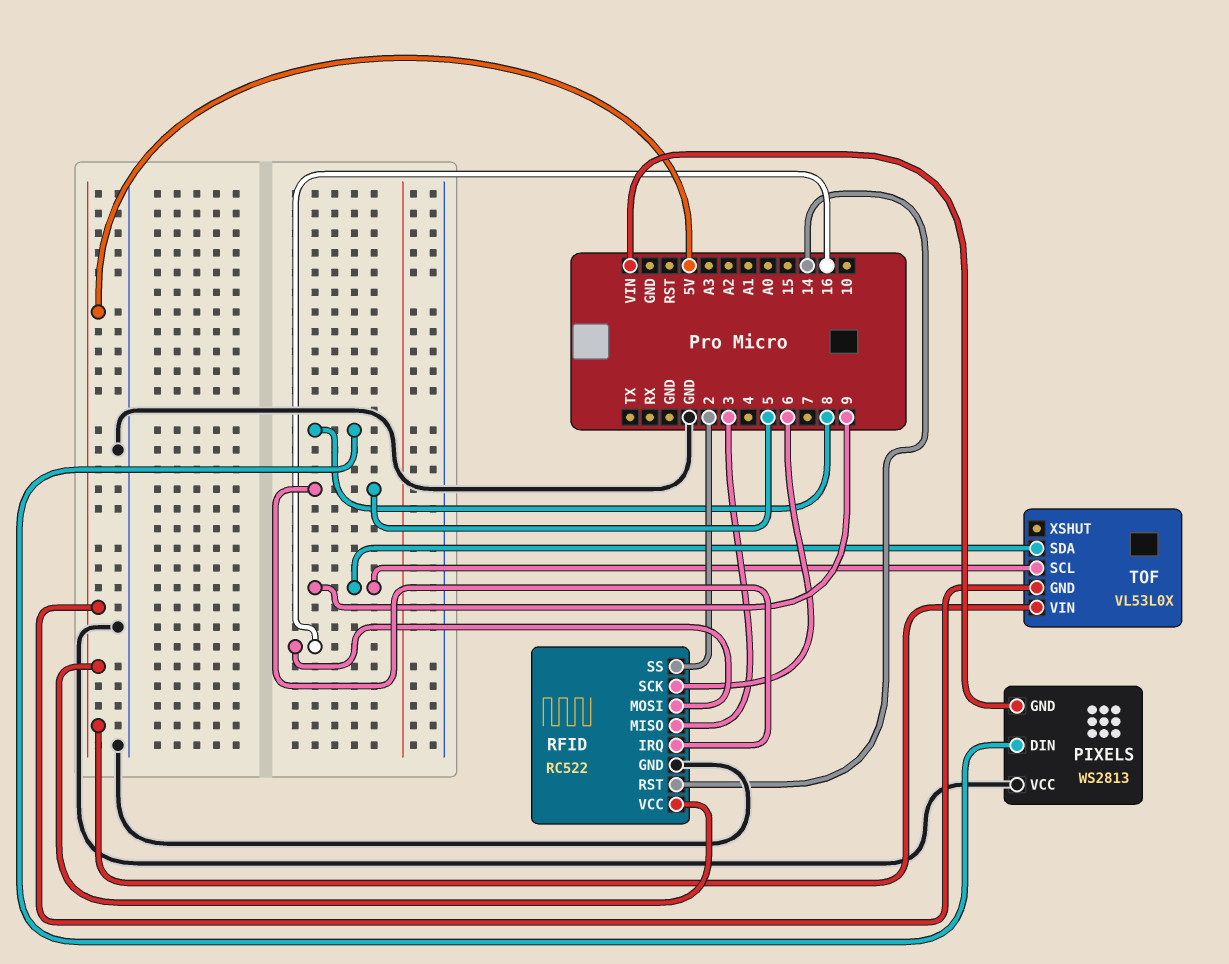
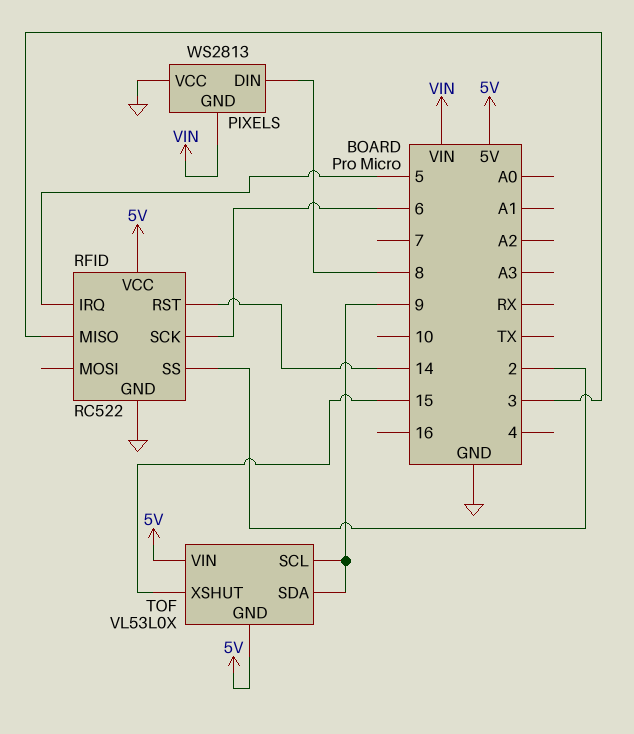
RFID pin MOSI: 16 -> none
TOF pin XSHUT: none -> 15

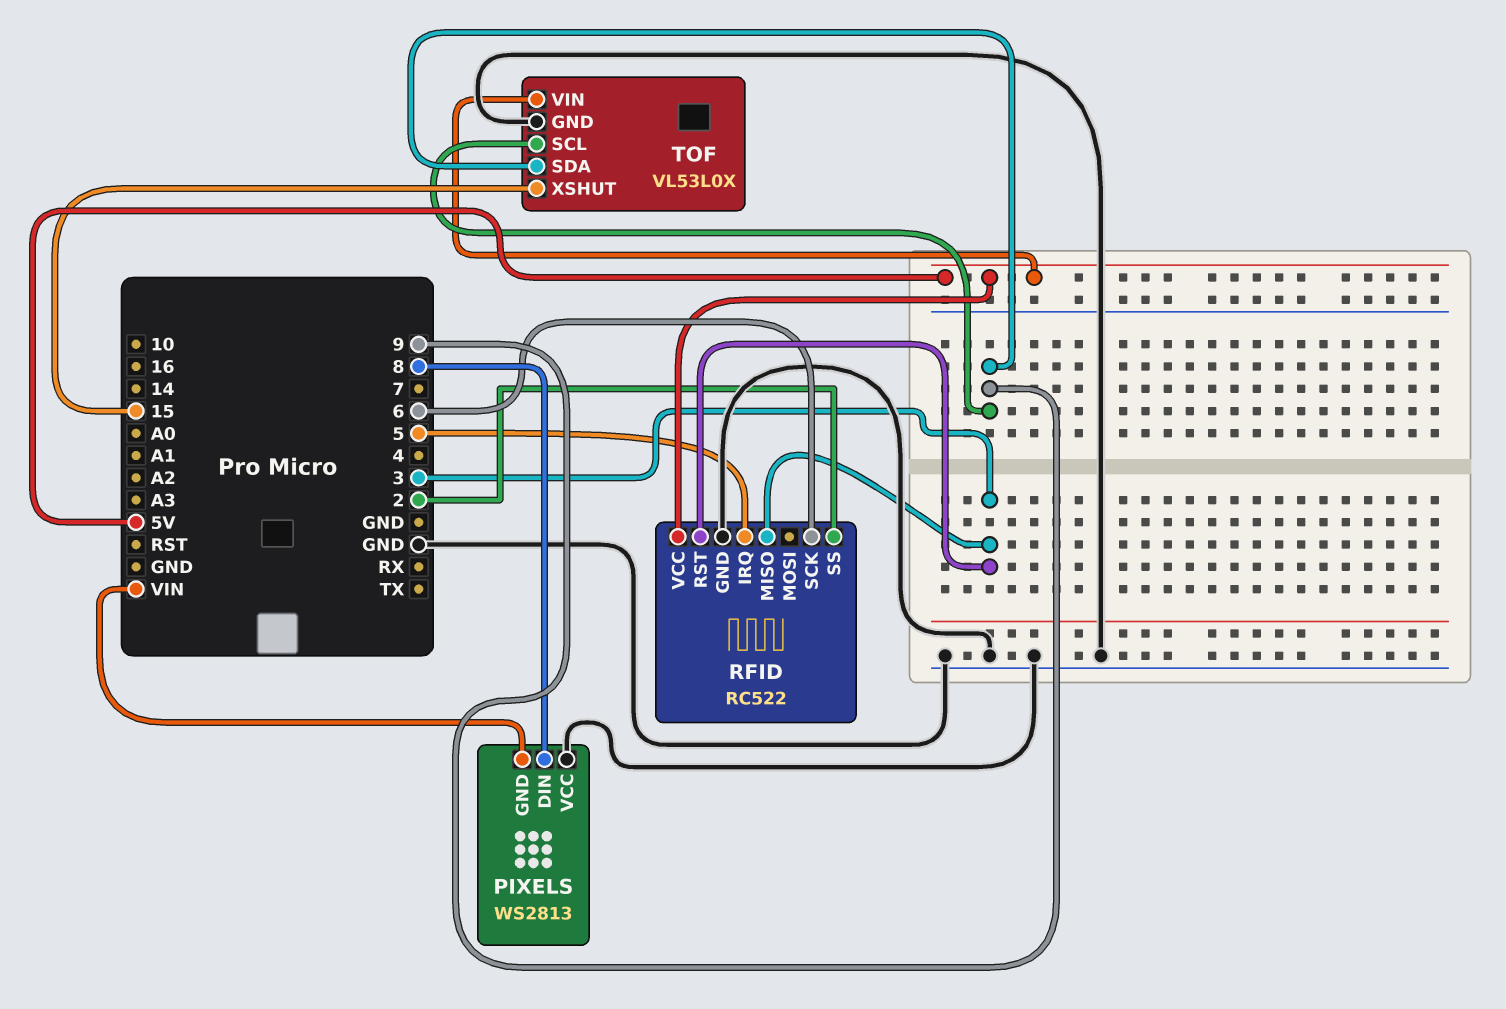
RFID pin RST: 14 -> 3
TOF pin GND: 5V -> GND

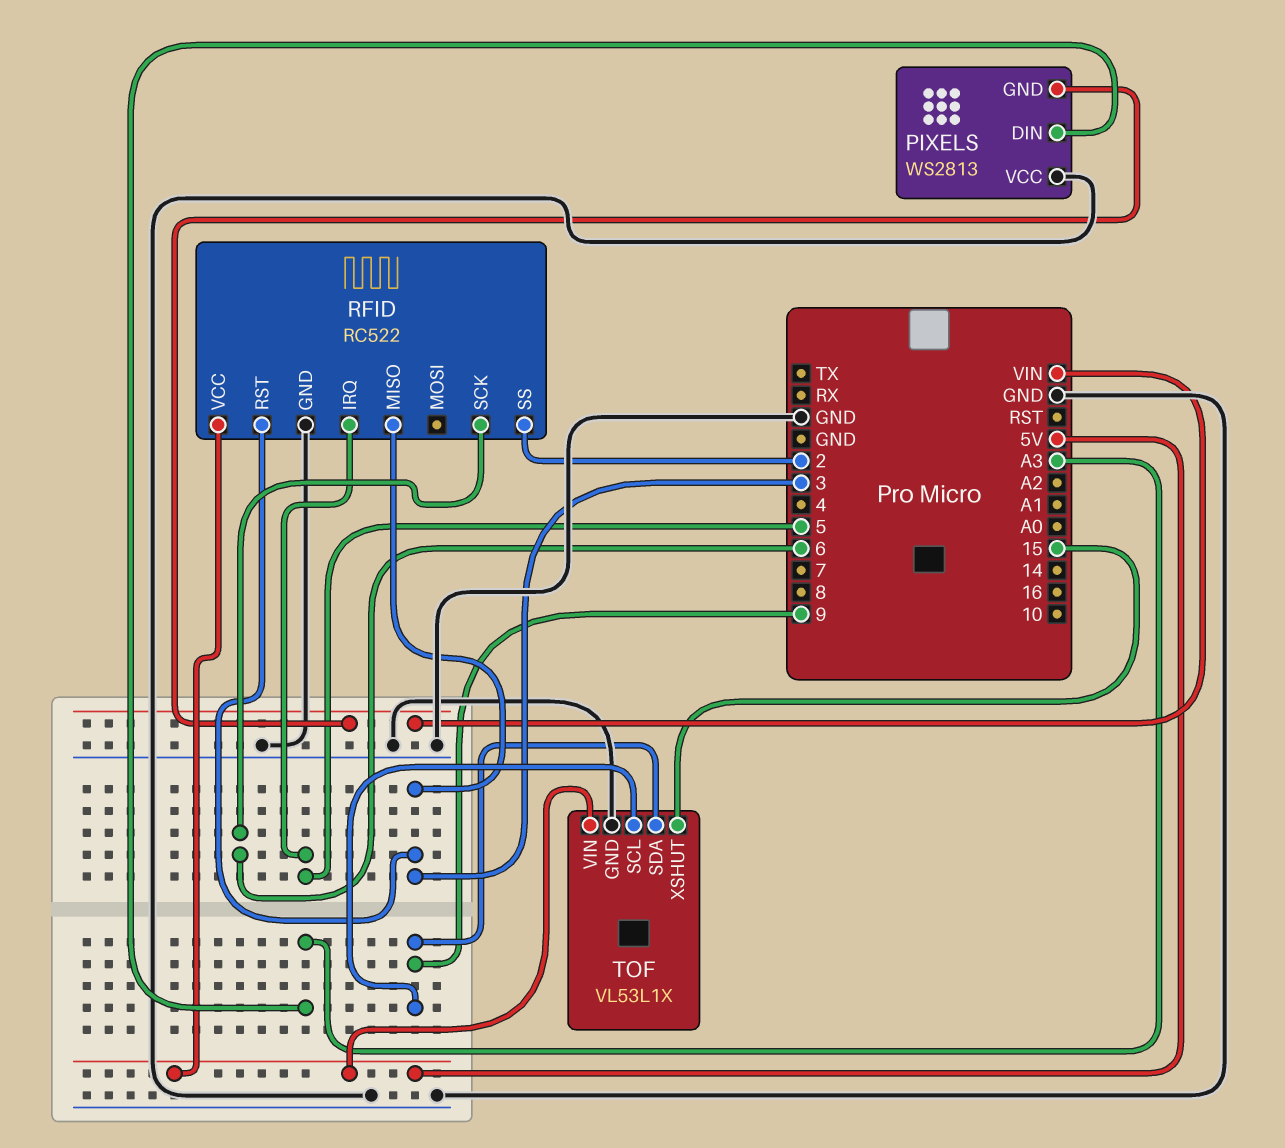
PIXELS pin DIN: 8 -> A3
TOF: VL53L0X -> VL53L1X

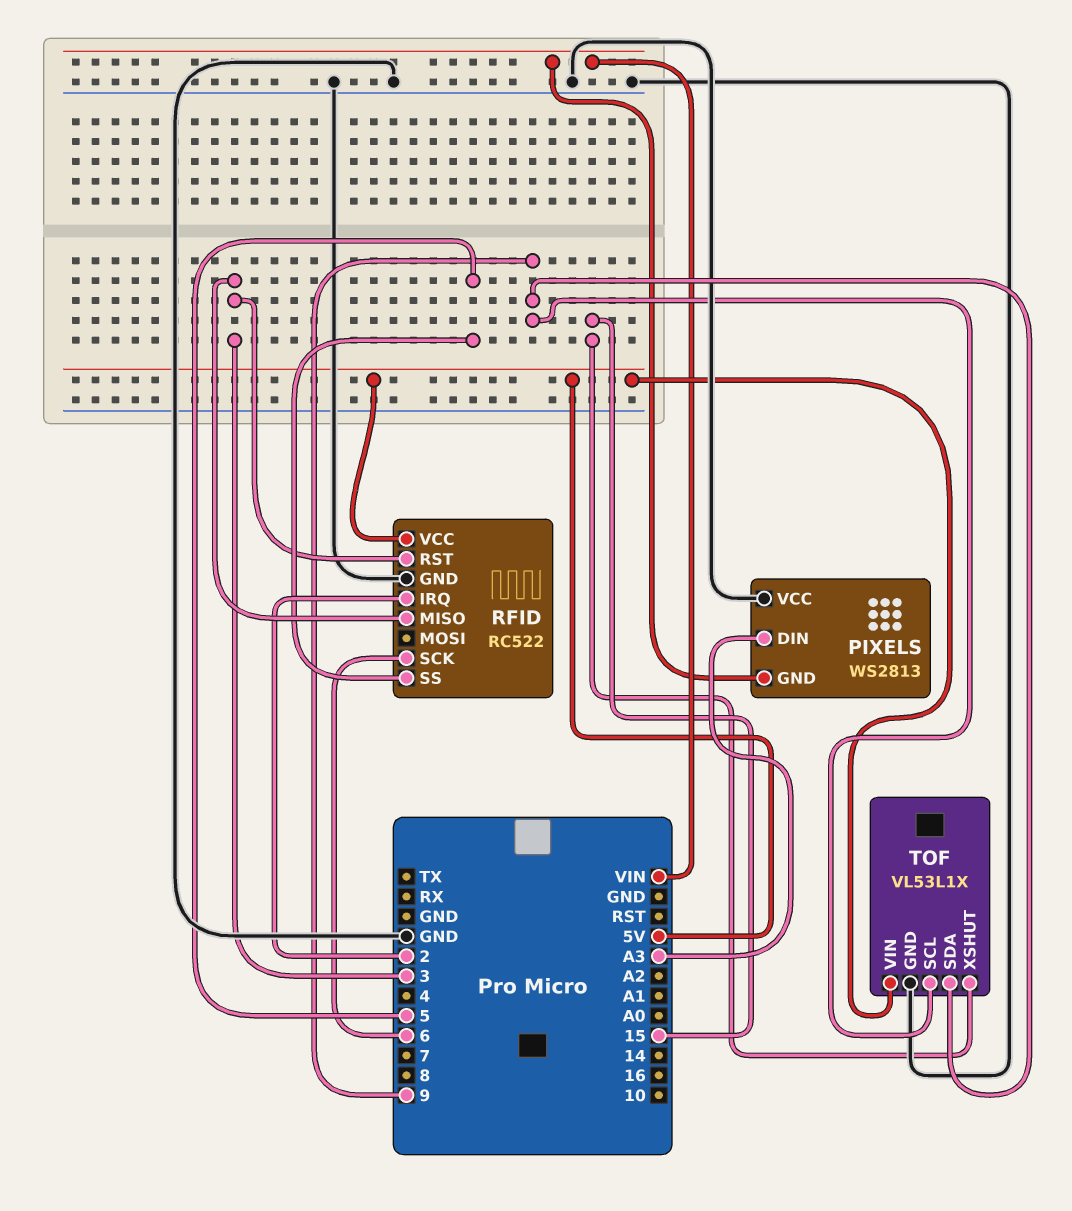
RFID pin IRQ: 5 -> 2
RFID pin SS: 2 -> 5

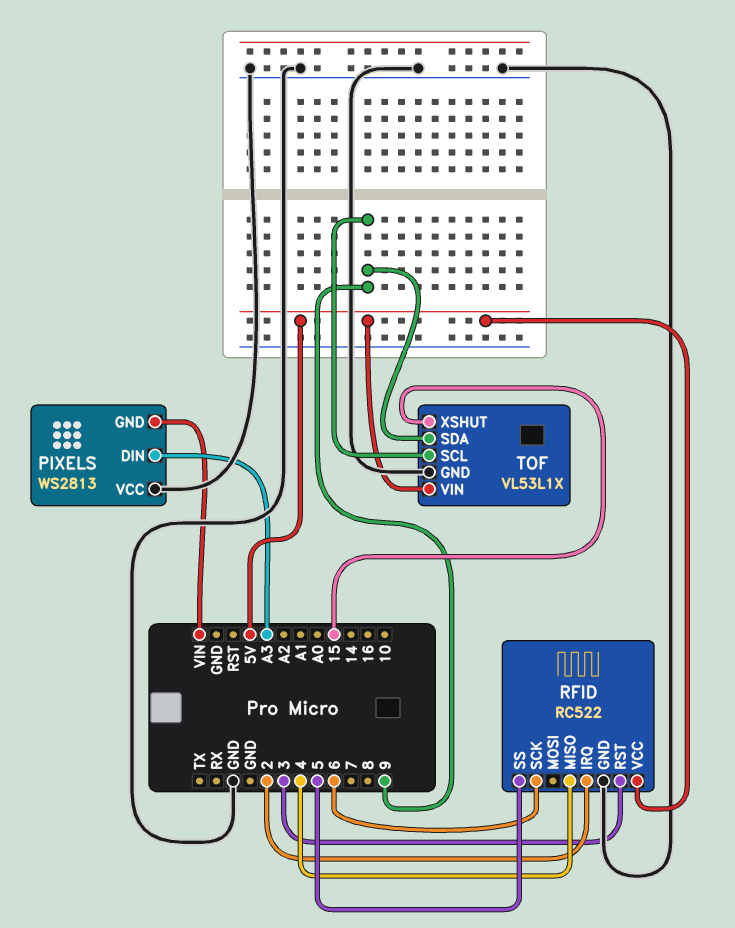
RFID pin MISO: 3 -> 4

